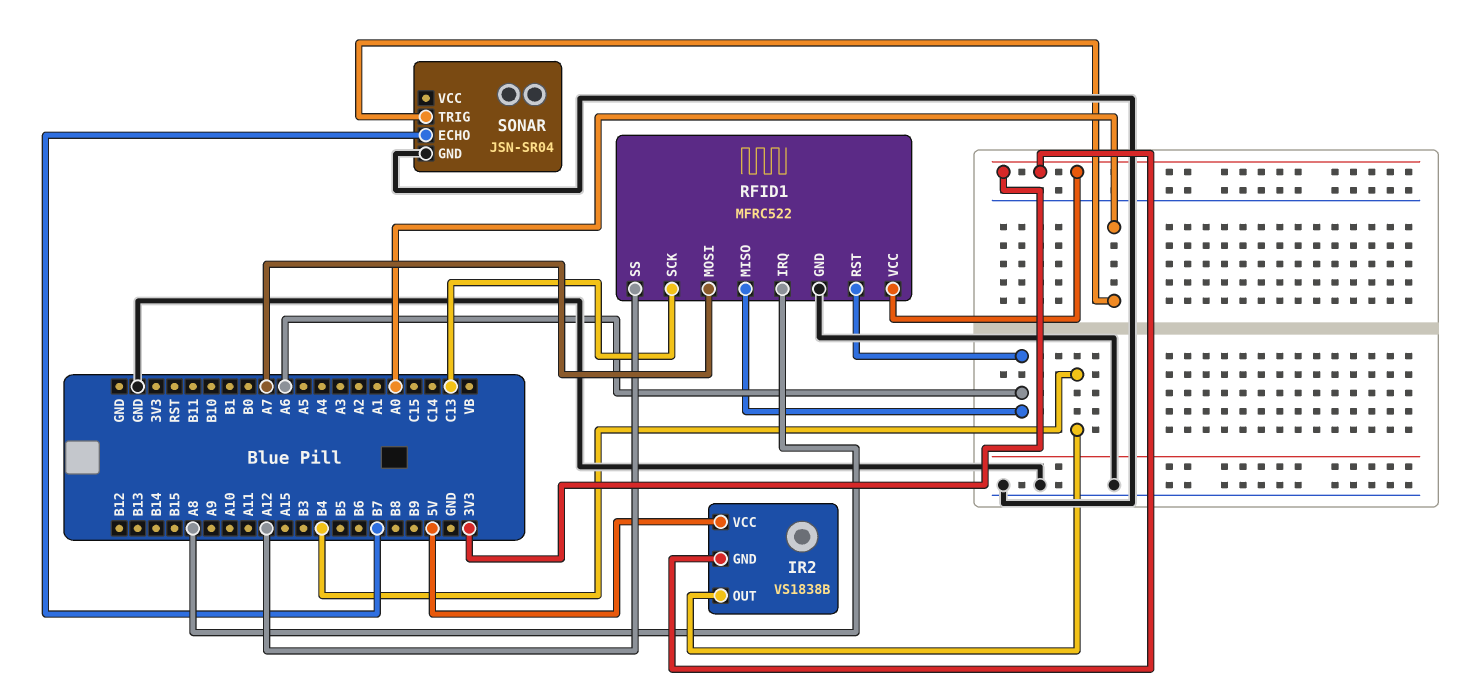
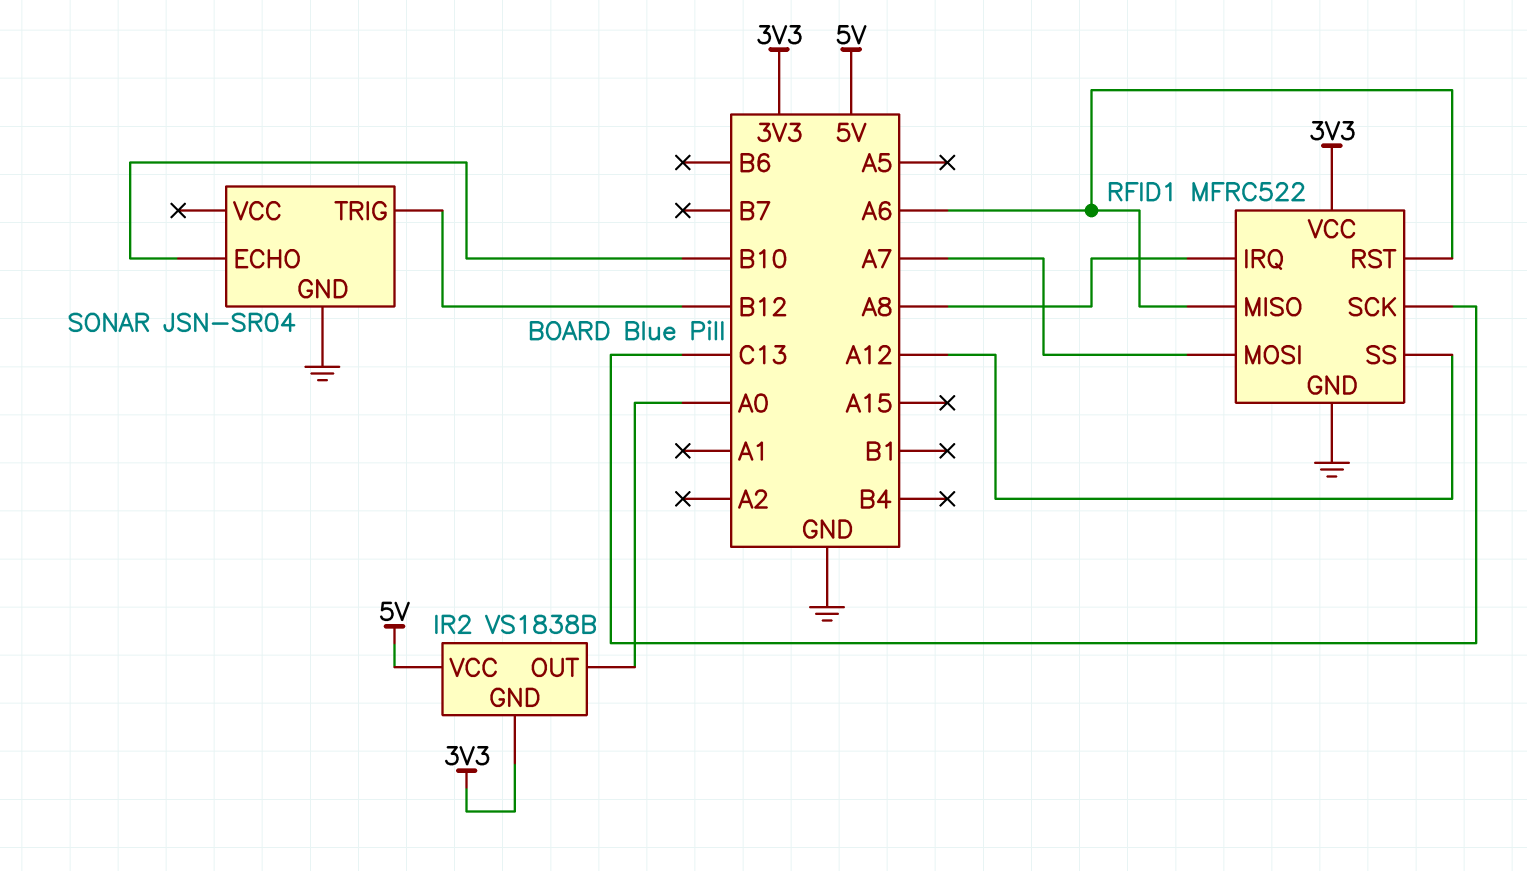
IR2 pin OUT: B4 -> A0
SONAR pin ECHO: B7 -> B10
SONAR pin TRIG: A0 -> B12

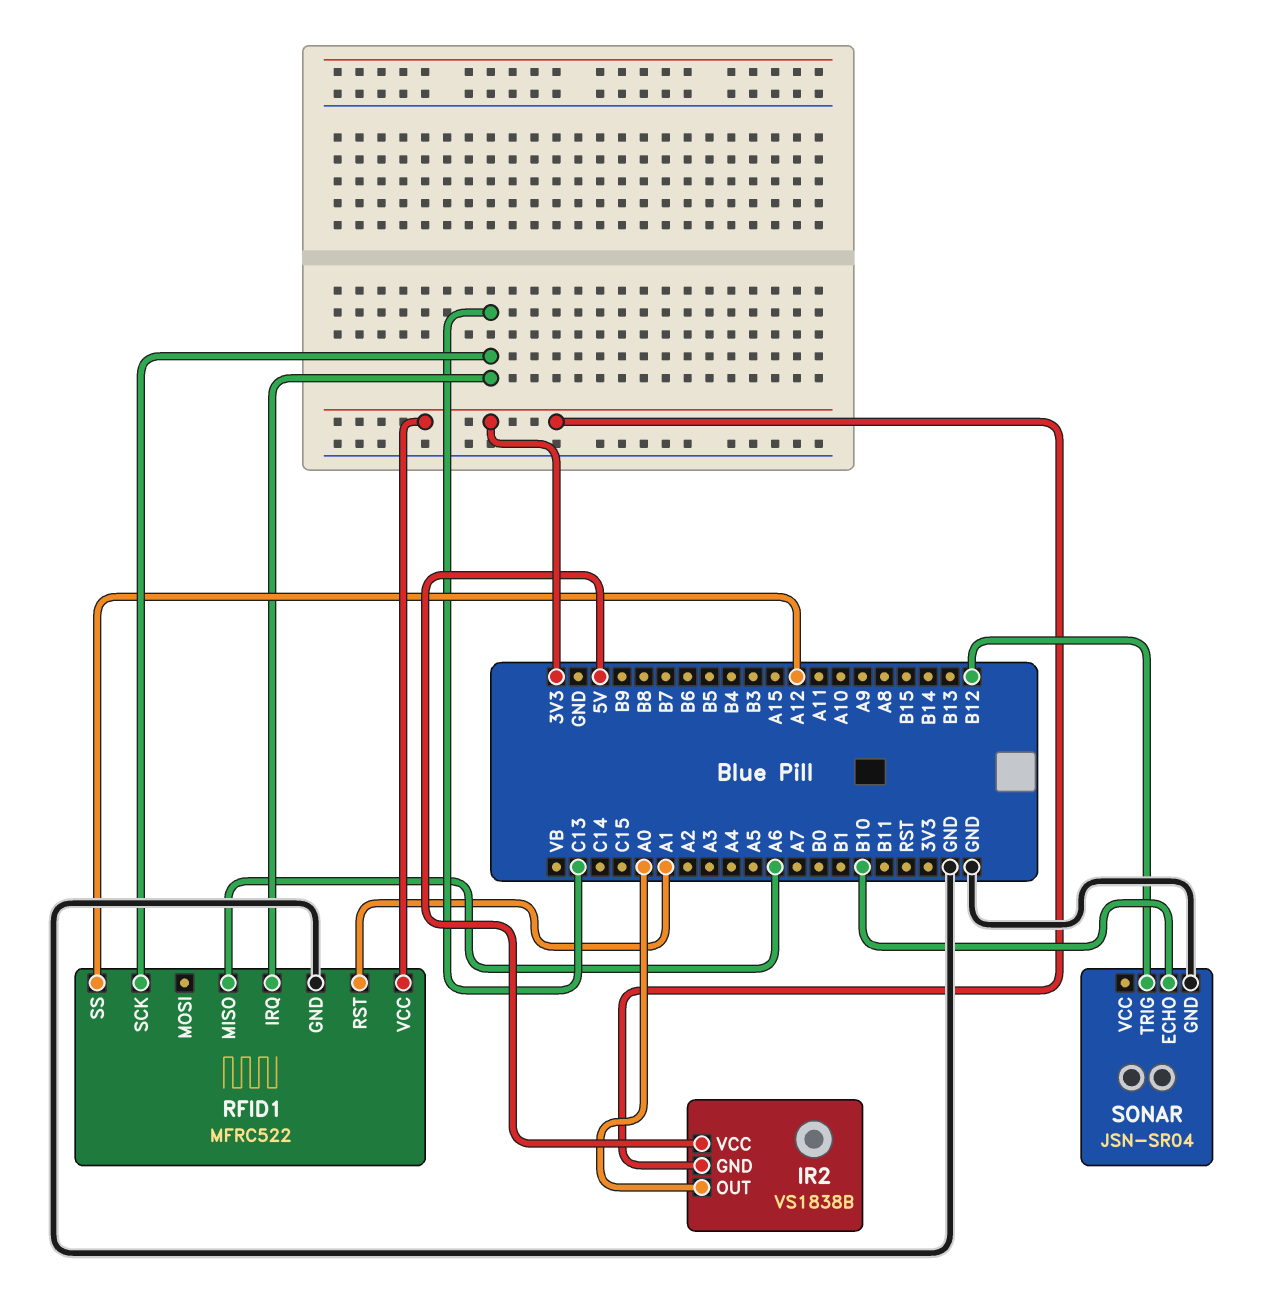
RFID1 pin IRQ: A8 -> C13
RFID1 pin MOSI: A7 -> none
RFID1 pin RST: A6 -> A1

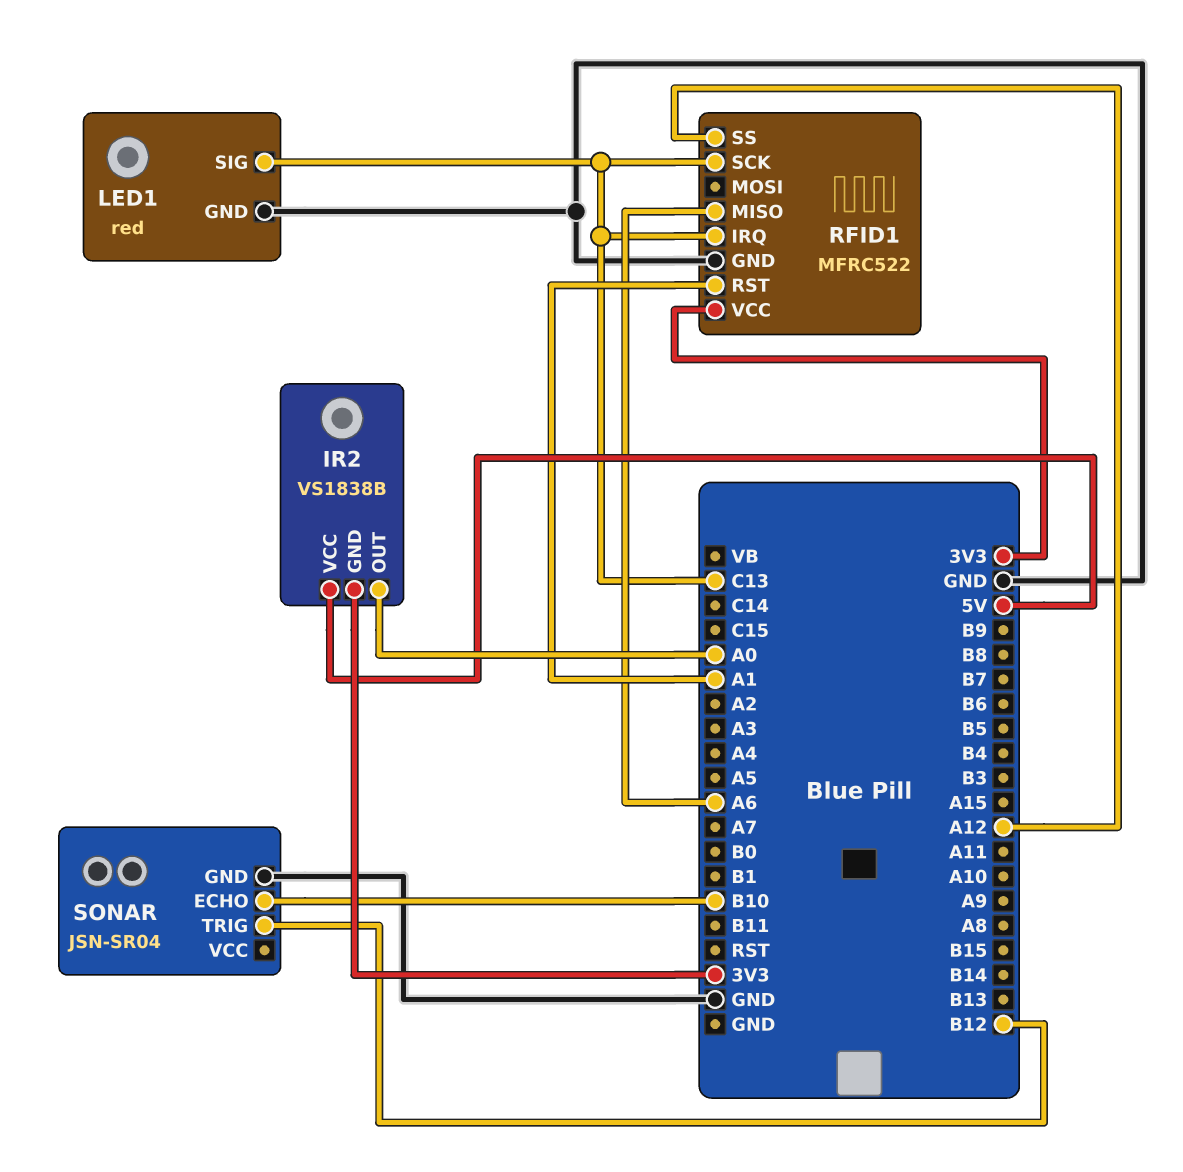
LED1: none -> red
LED1 pin GND: none -> GND
LED1 pin SIG: none -> C13

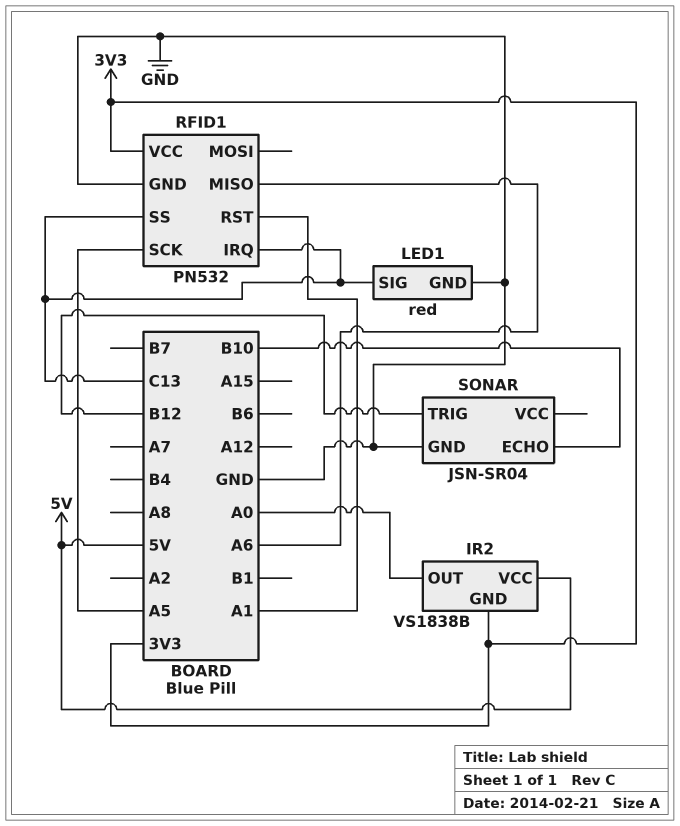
RFID1: MFRC522 -> PN532
RFID1 pin SCK: C13 -> A5
RFID1 pin SS: A12 -> C13

